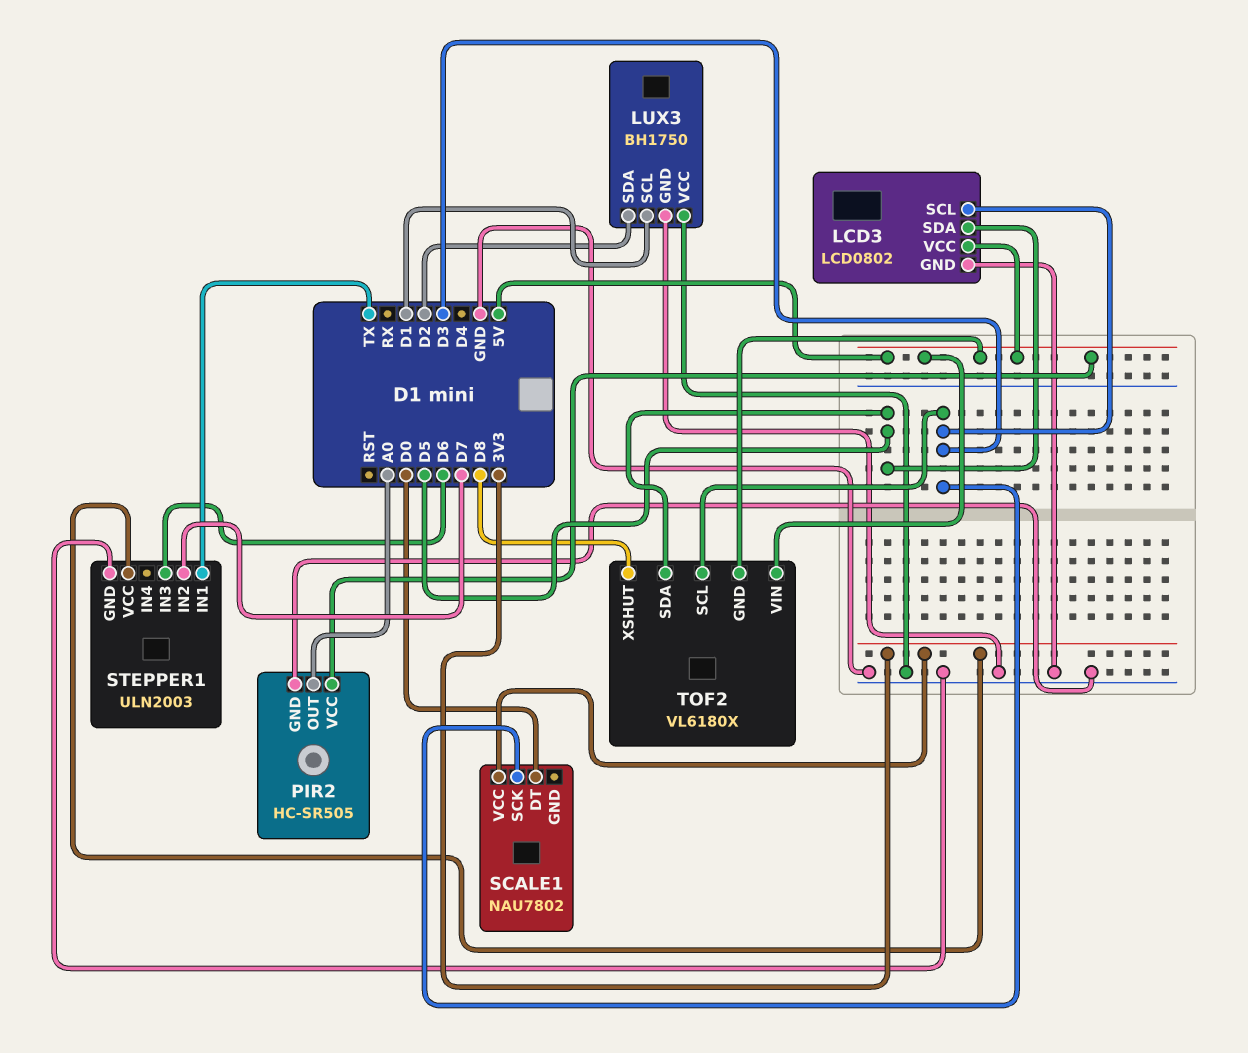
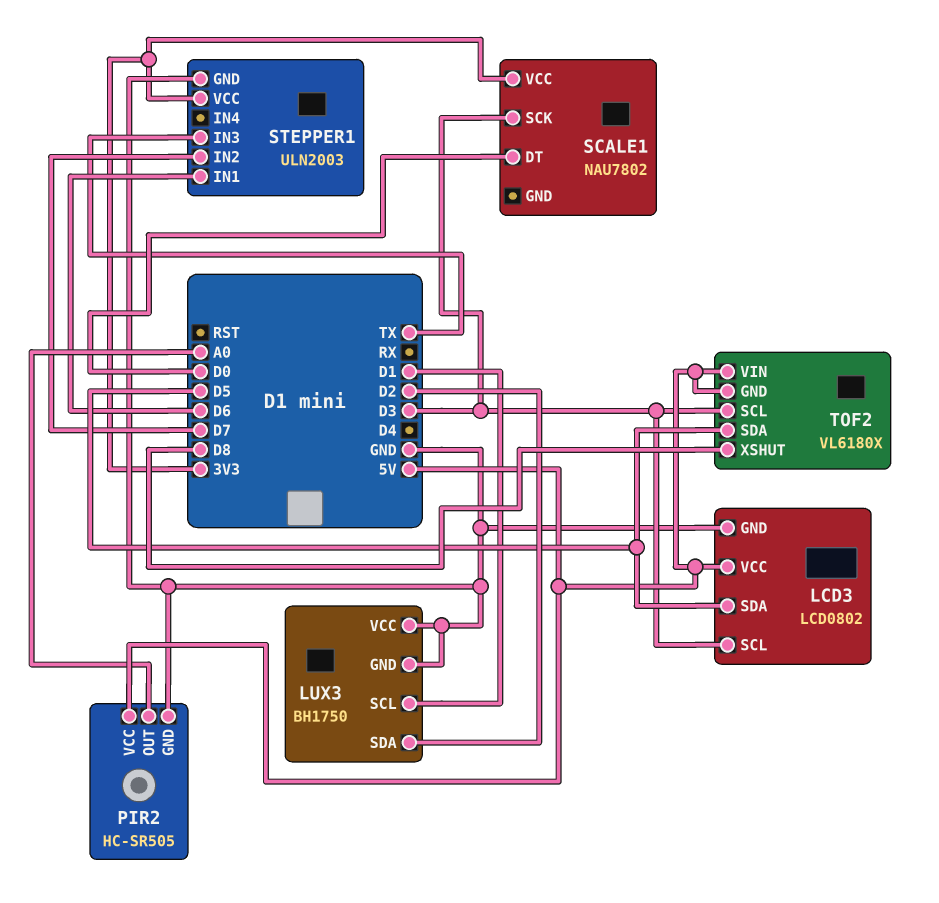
STEPPER1 pin IN1: TX -> D6
STEPPER1 pin IN3: D6 -> TX

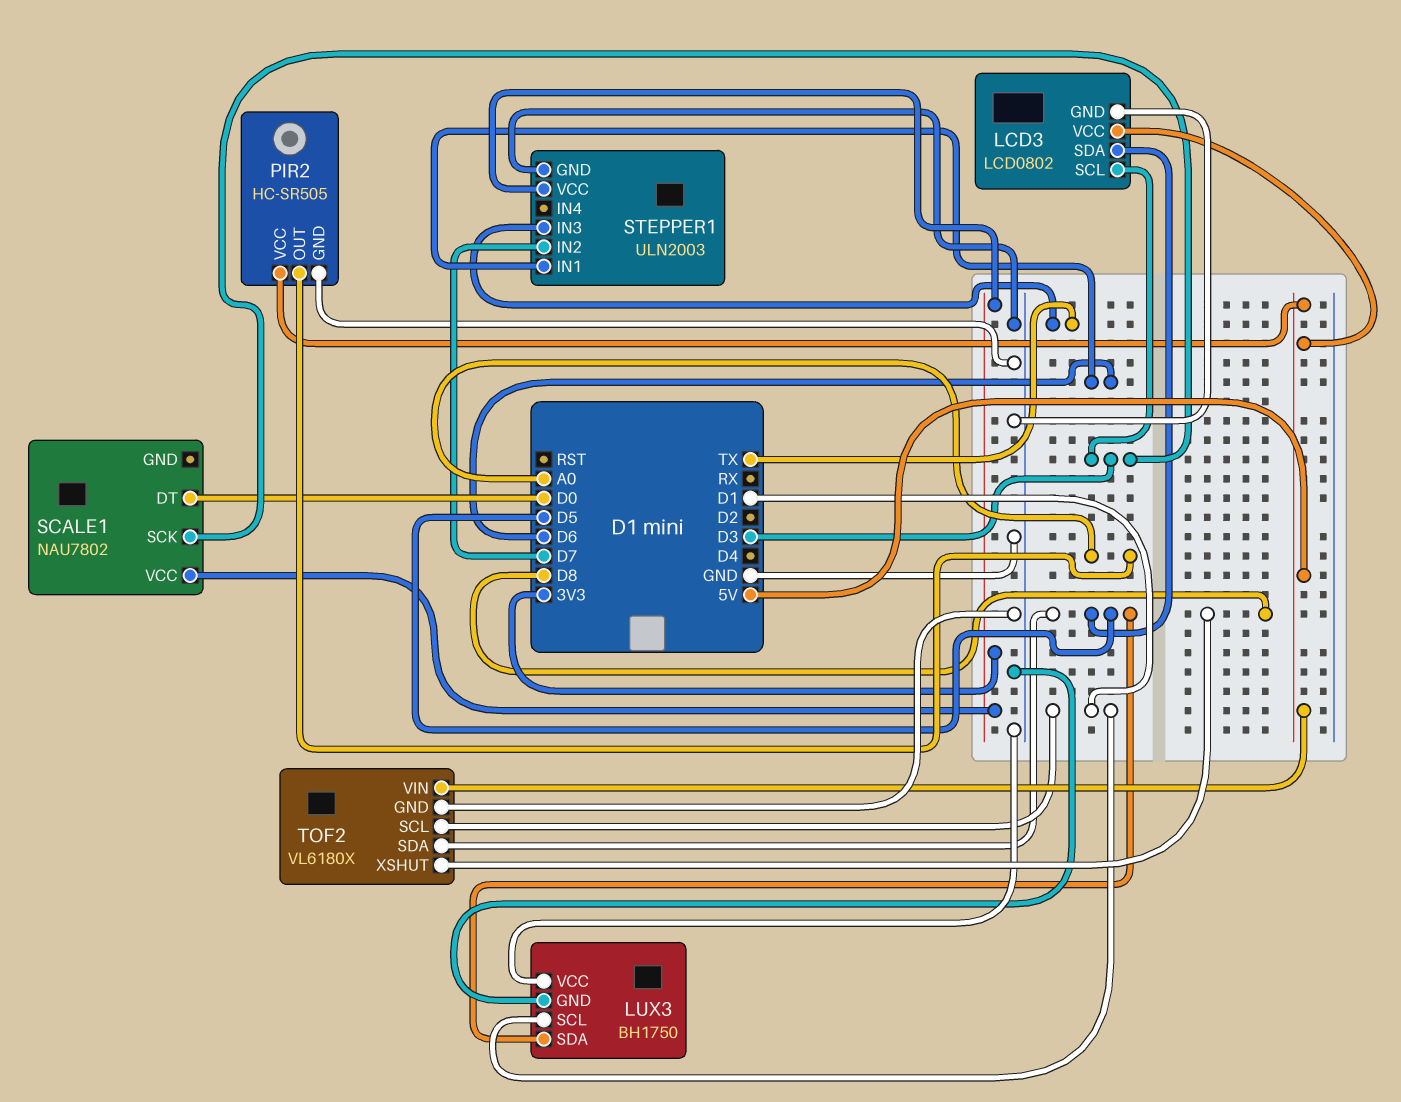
LUX3 pin SDA: D2 -> D5
TOF2 pin GND: 5V -> GND
TOF2 pin SCL: D3 -> D1

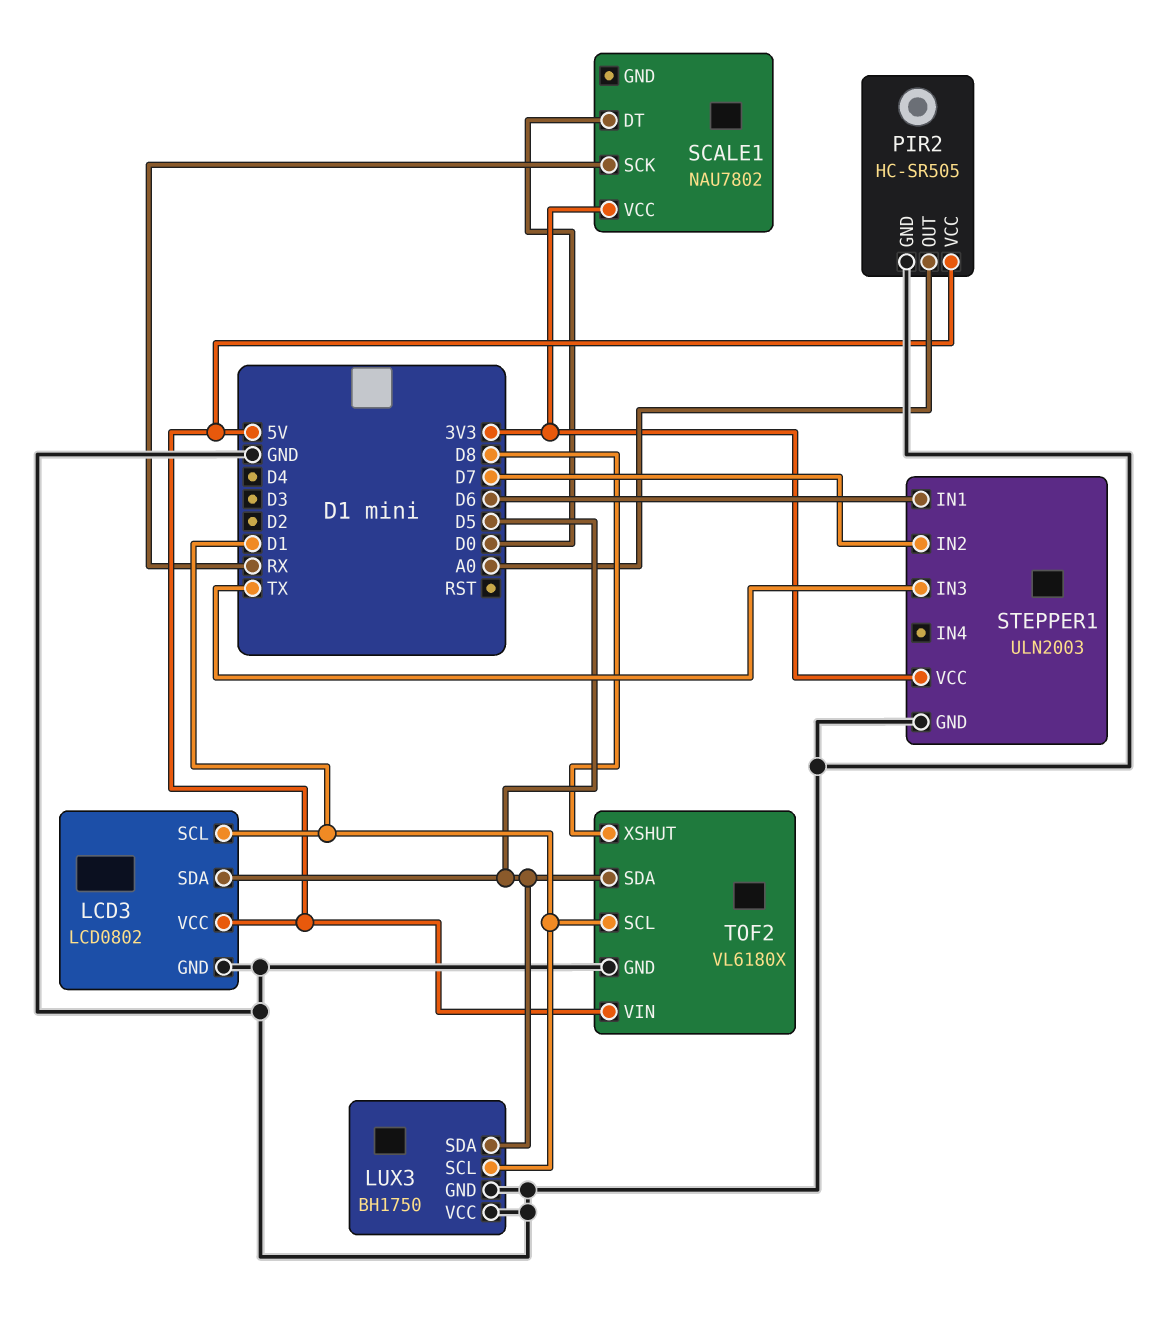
LCD3 pin SCL: D3 -> D1
SCALE1 pin SCK: D3 -> RX

